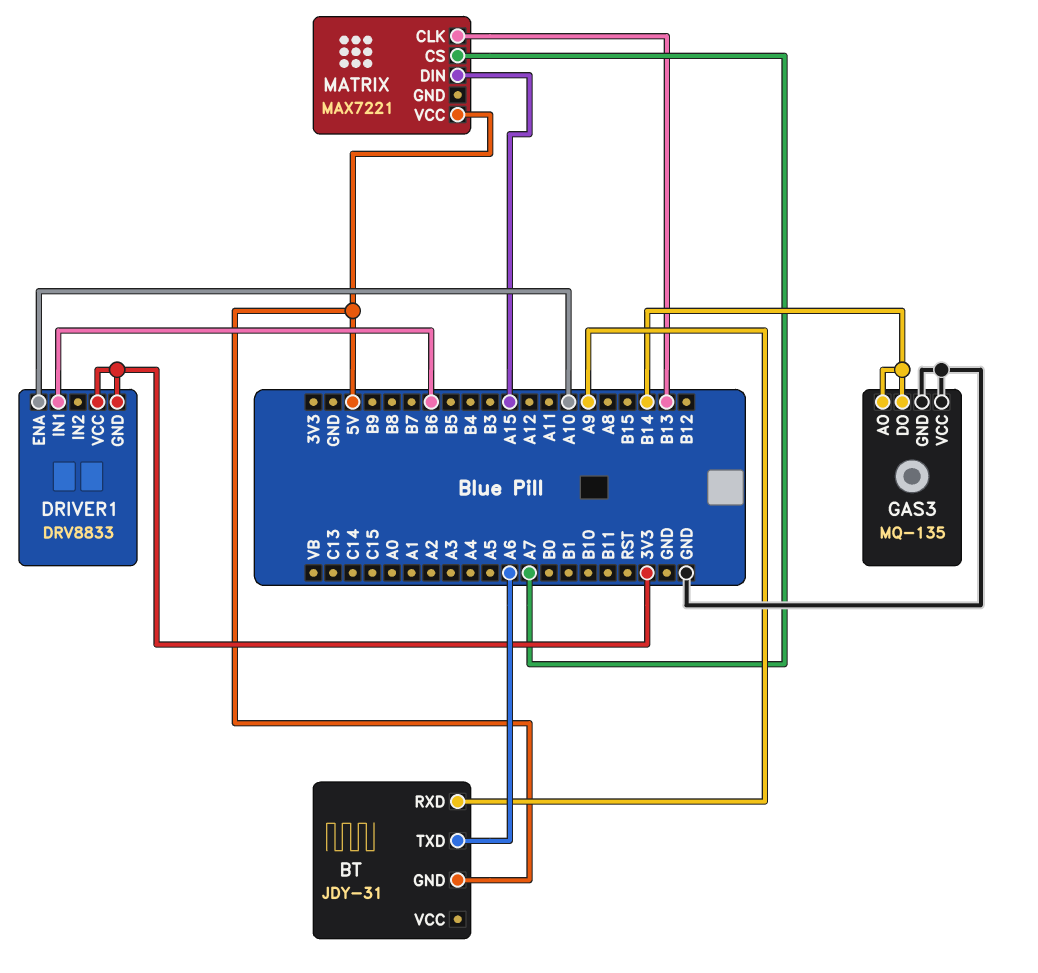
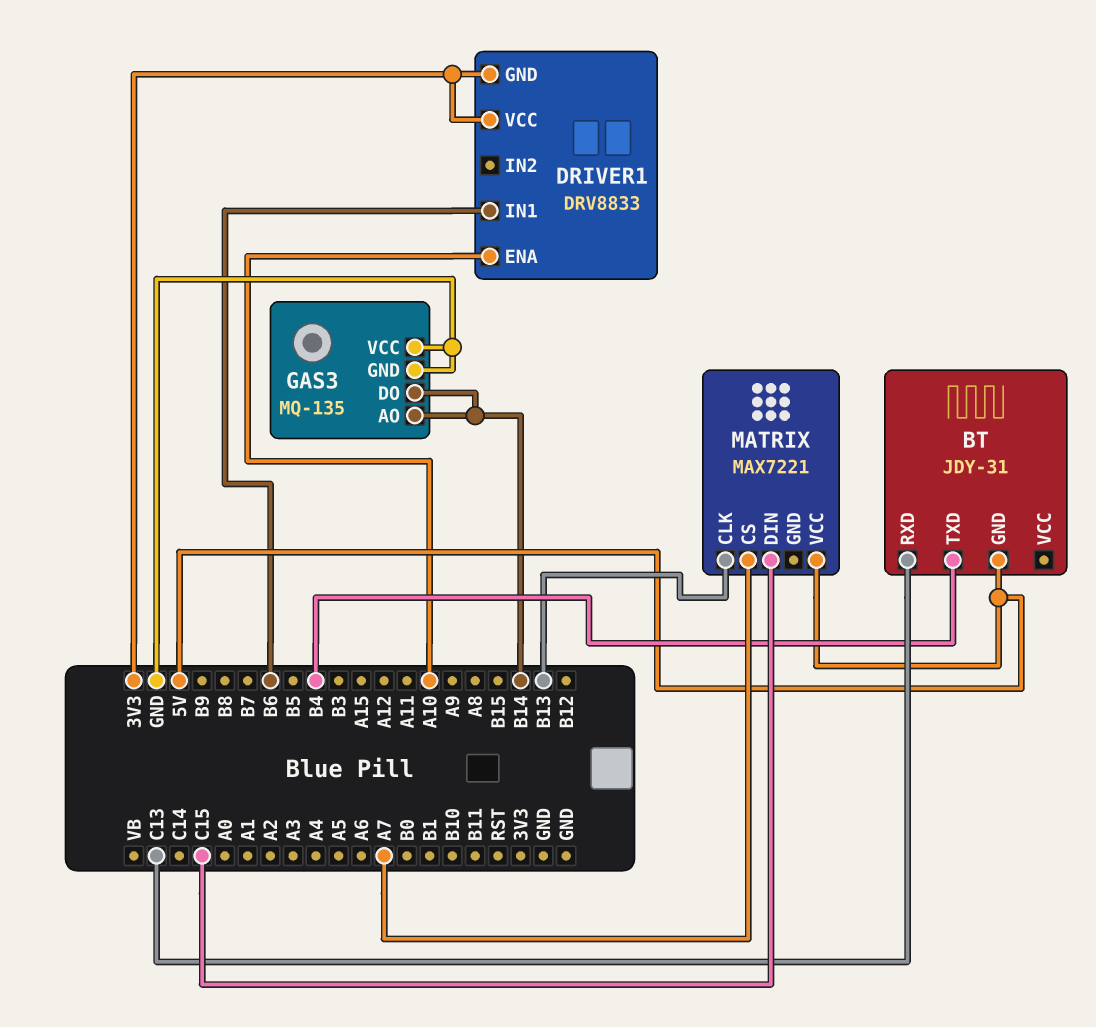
BT pin RXD: A9 -> C13
BT pin TXD: A6 -> B4
MATRIX pin DIN: A15 -> C15

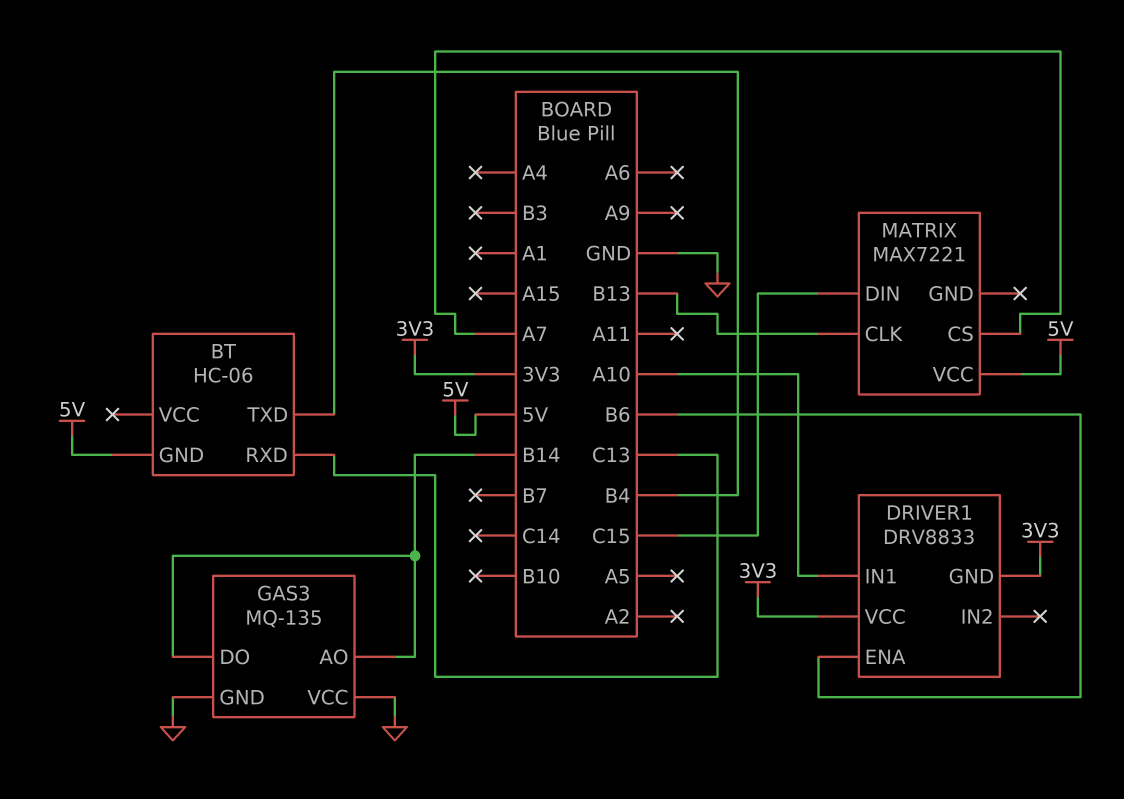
BT: JDY-31 -> HC-06
DRIVER1 pin ENA: A10 -> B6
DRIVER1 pin IN1: B6 -> A10

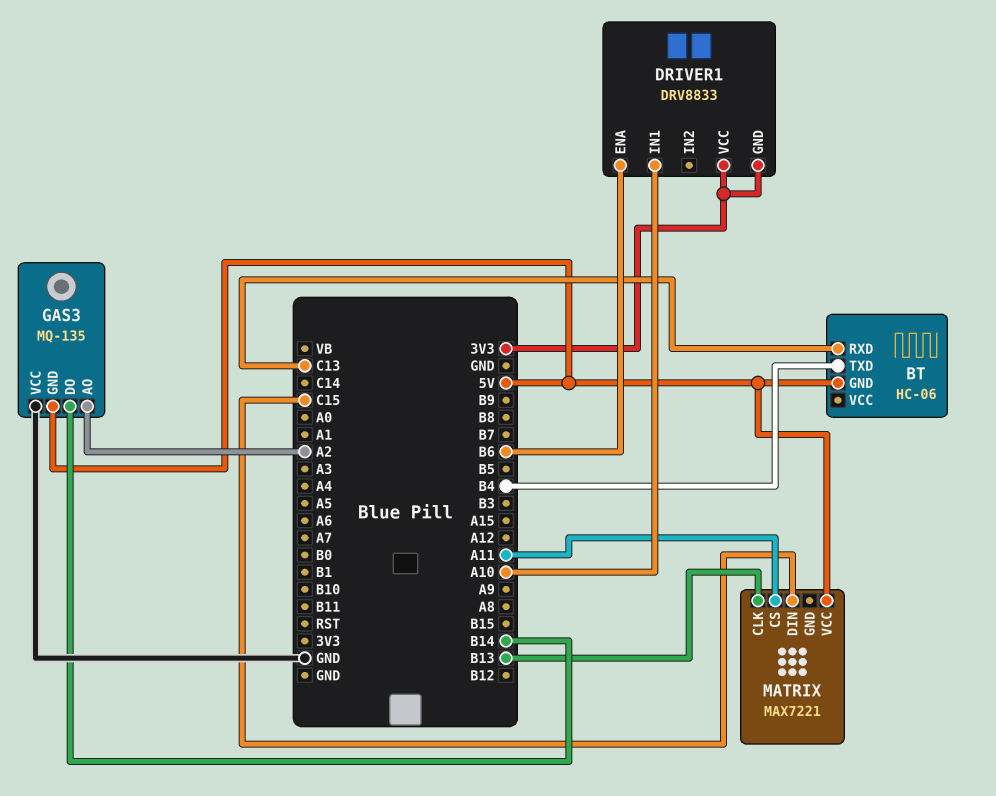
GAS3 pin AO: B14 -> A2
GAS3 pin GND: GND -> 5V
MATRIX pin CS: A7 -> A11

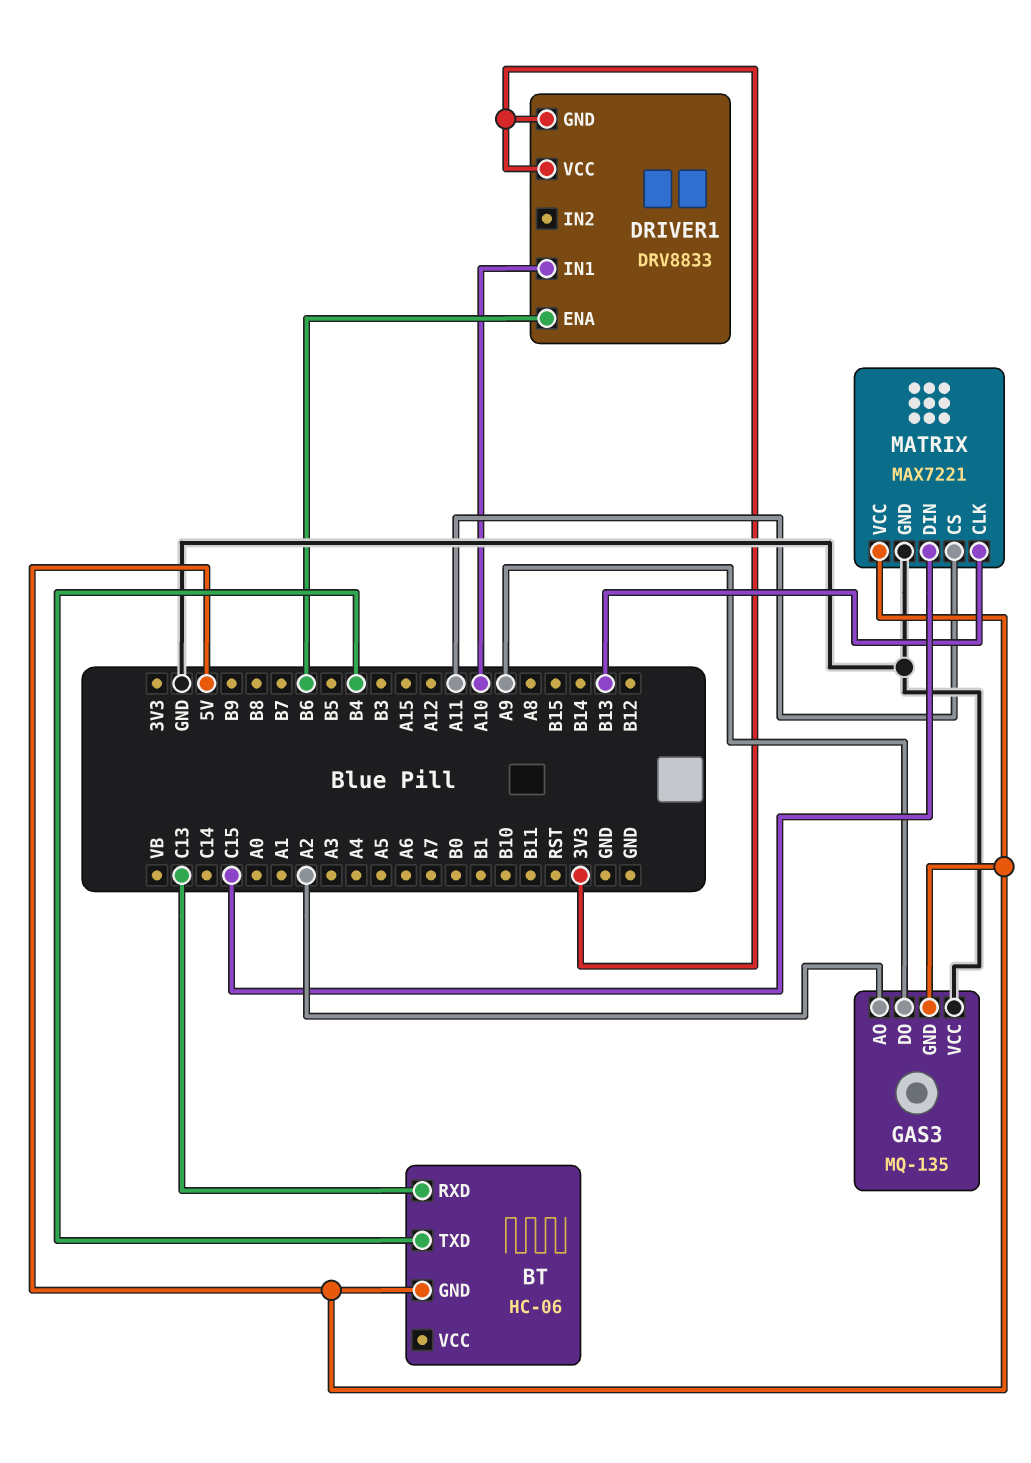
GAS3 pin DO: B14 -> A9
MATRIX pin GND: none -> GND

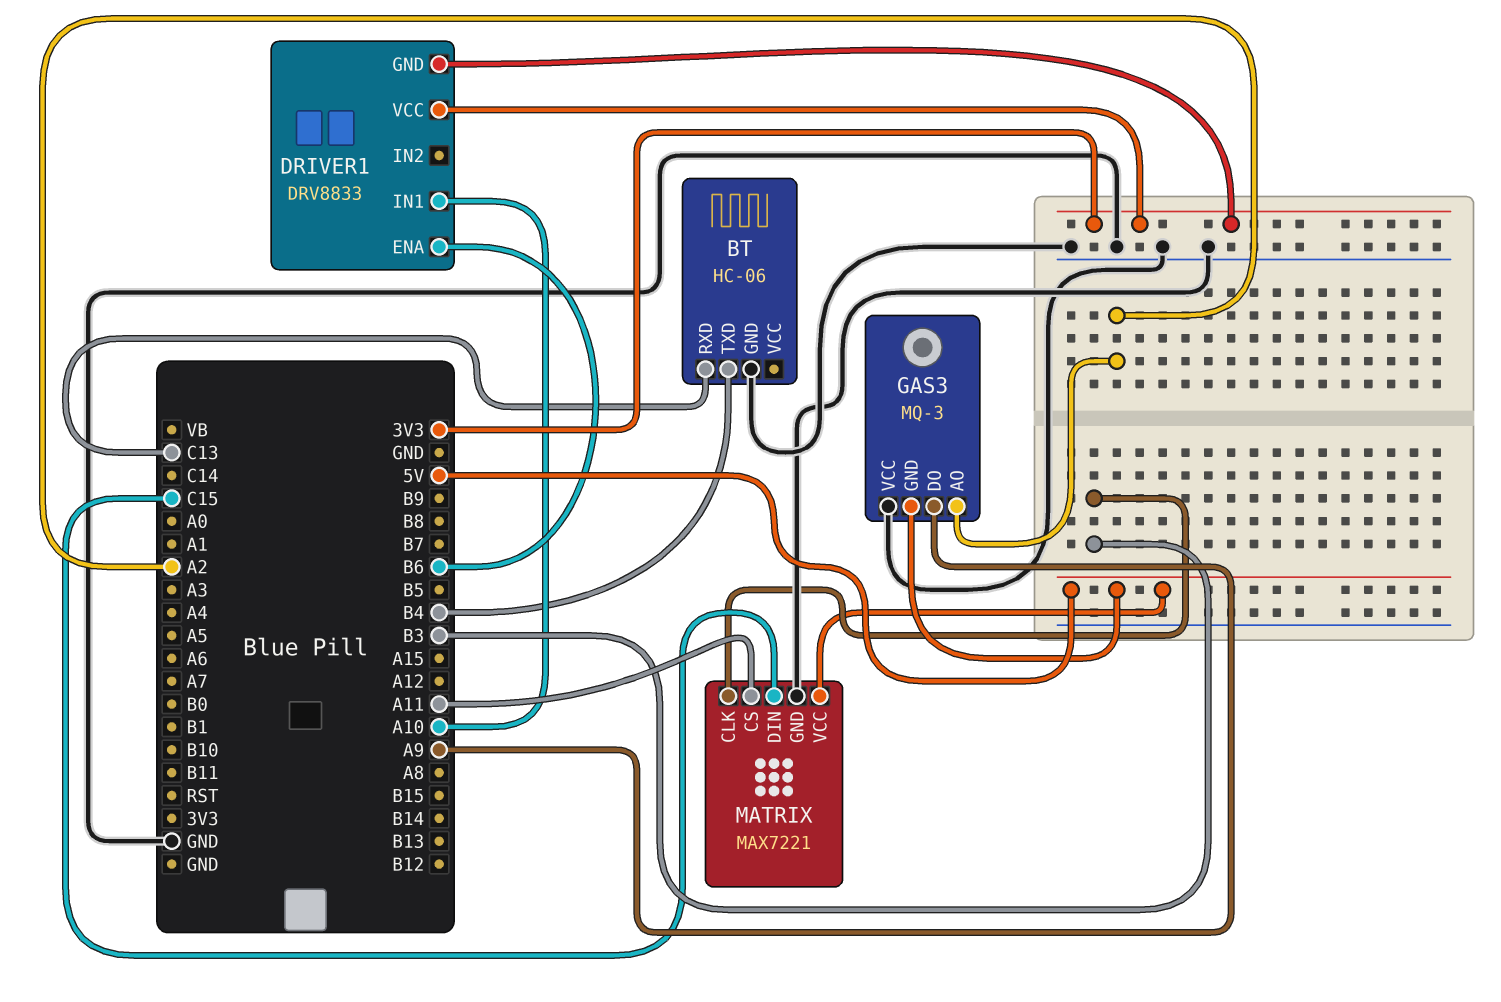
BT pin GND: 5V -> GND
GAS3: MQ-135 -> MQ-3
MATRIX pin CLK: B13 -> B3

